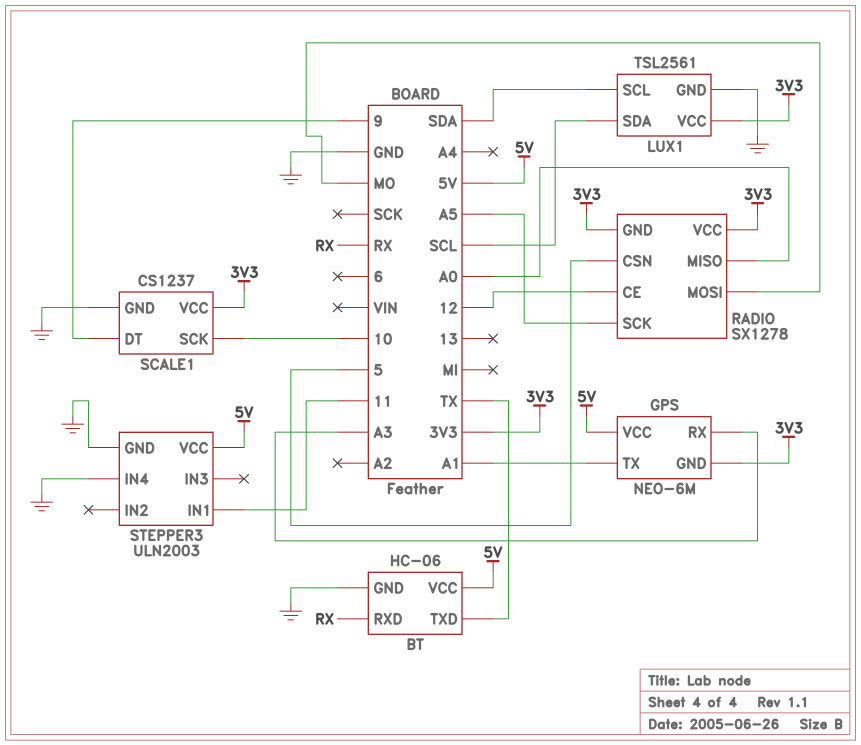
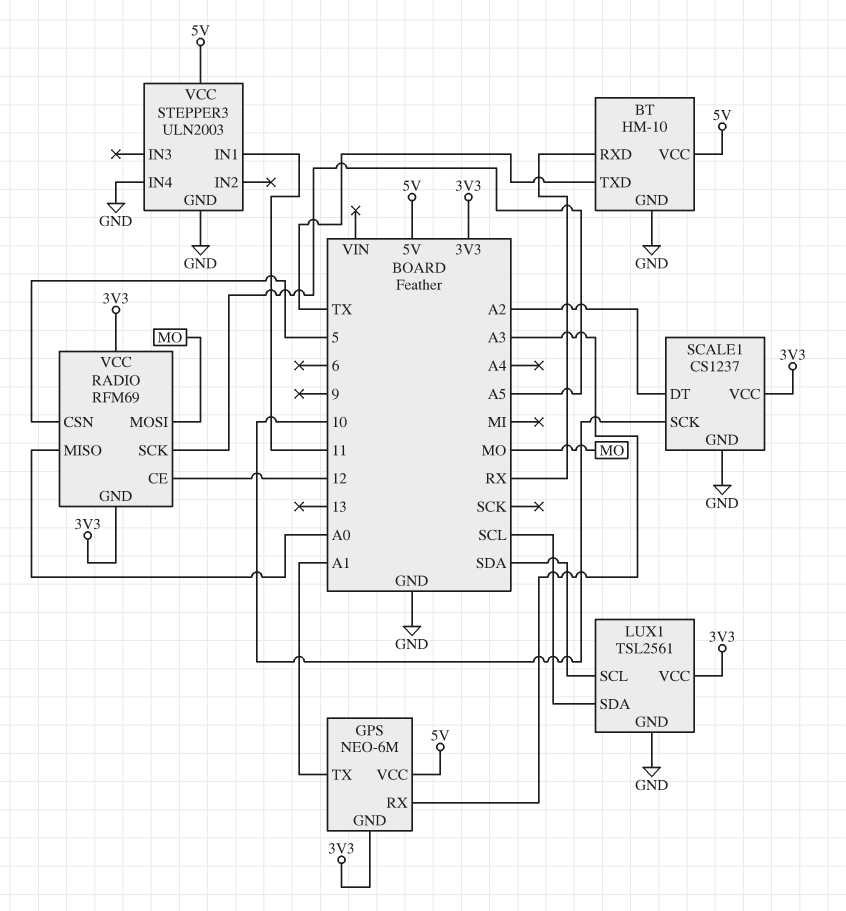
BT: HC-06 -> HM-10
RADIO: SX1278 -> RFM69
SCALE1 pin DT: 9 -> A2

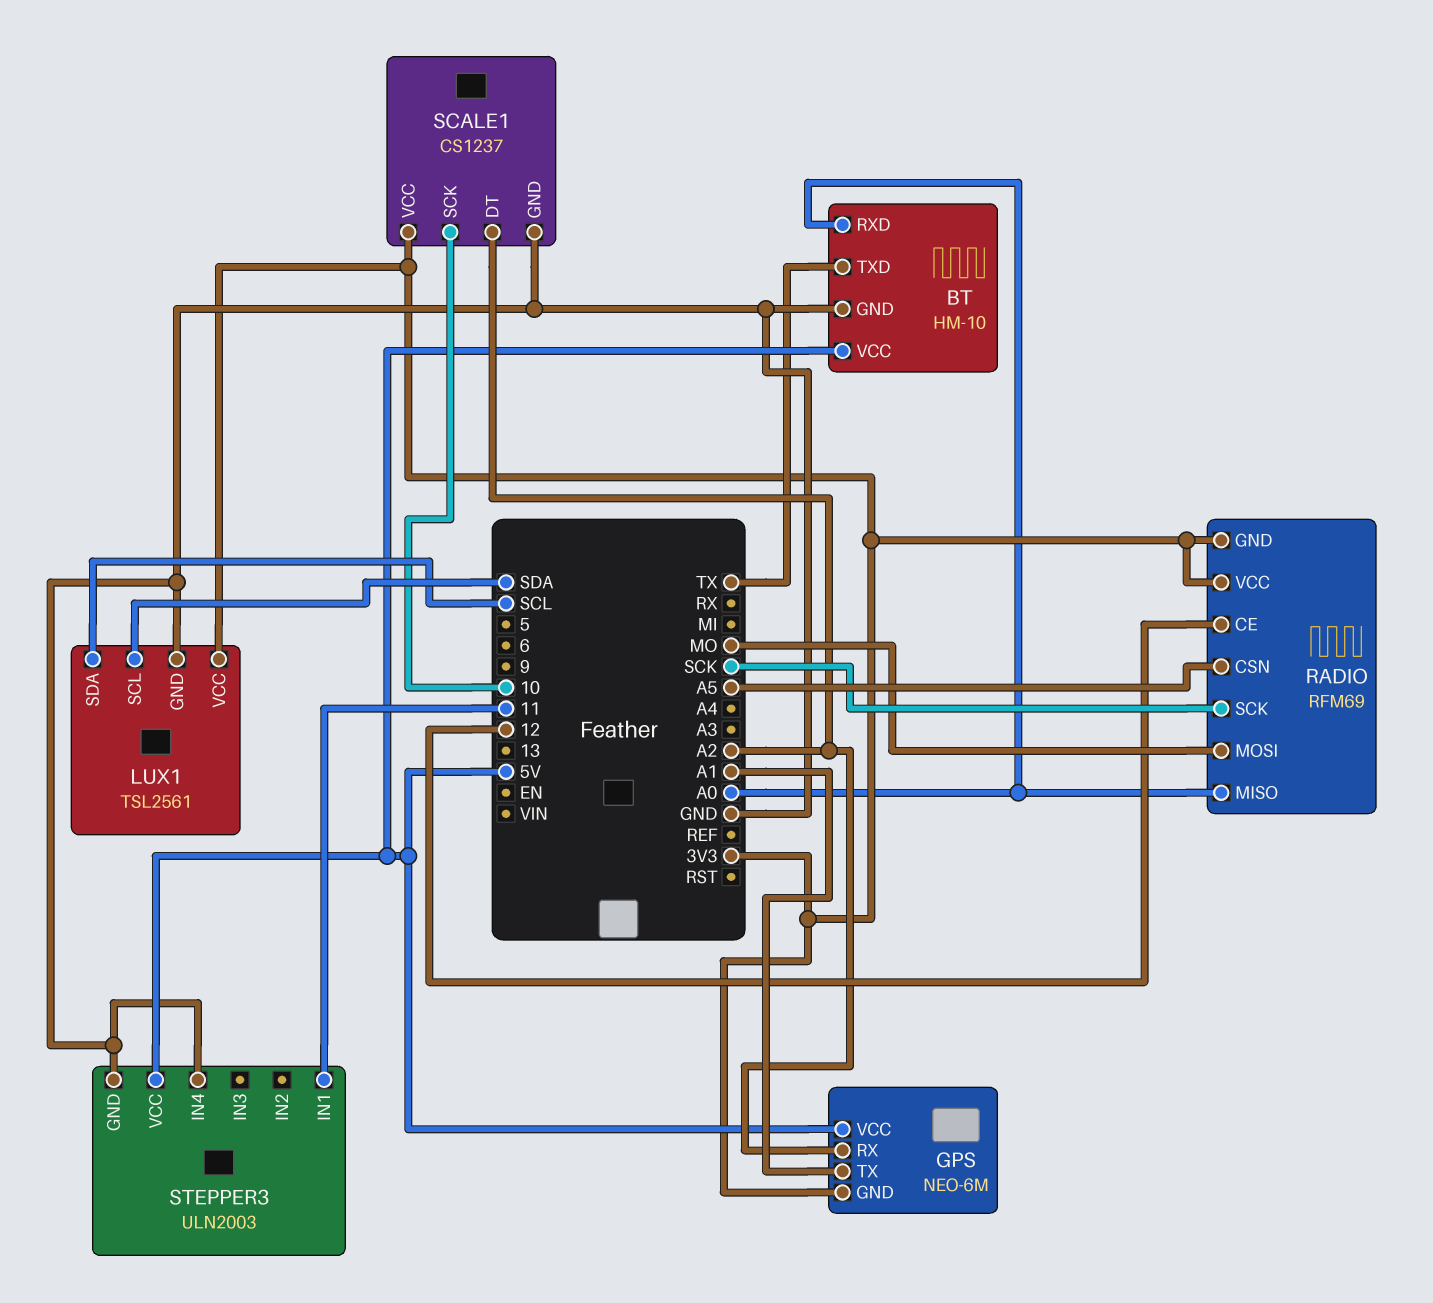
BT pin RXD: RX -> A0
GPS pin RX: A3 -> A2
RADIO pin CSN: 5 -> A5
RADIO pin SCK: A5 -> SCK

